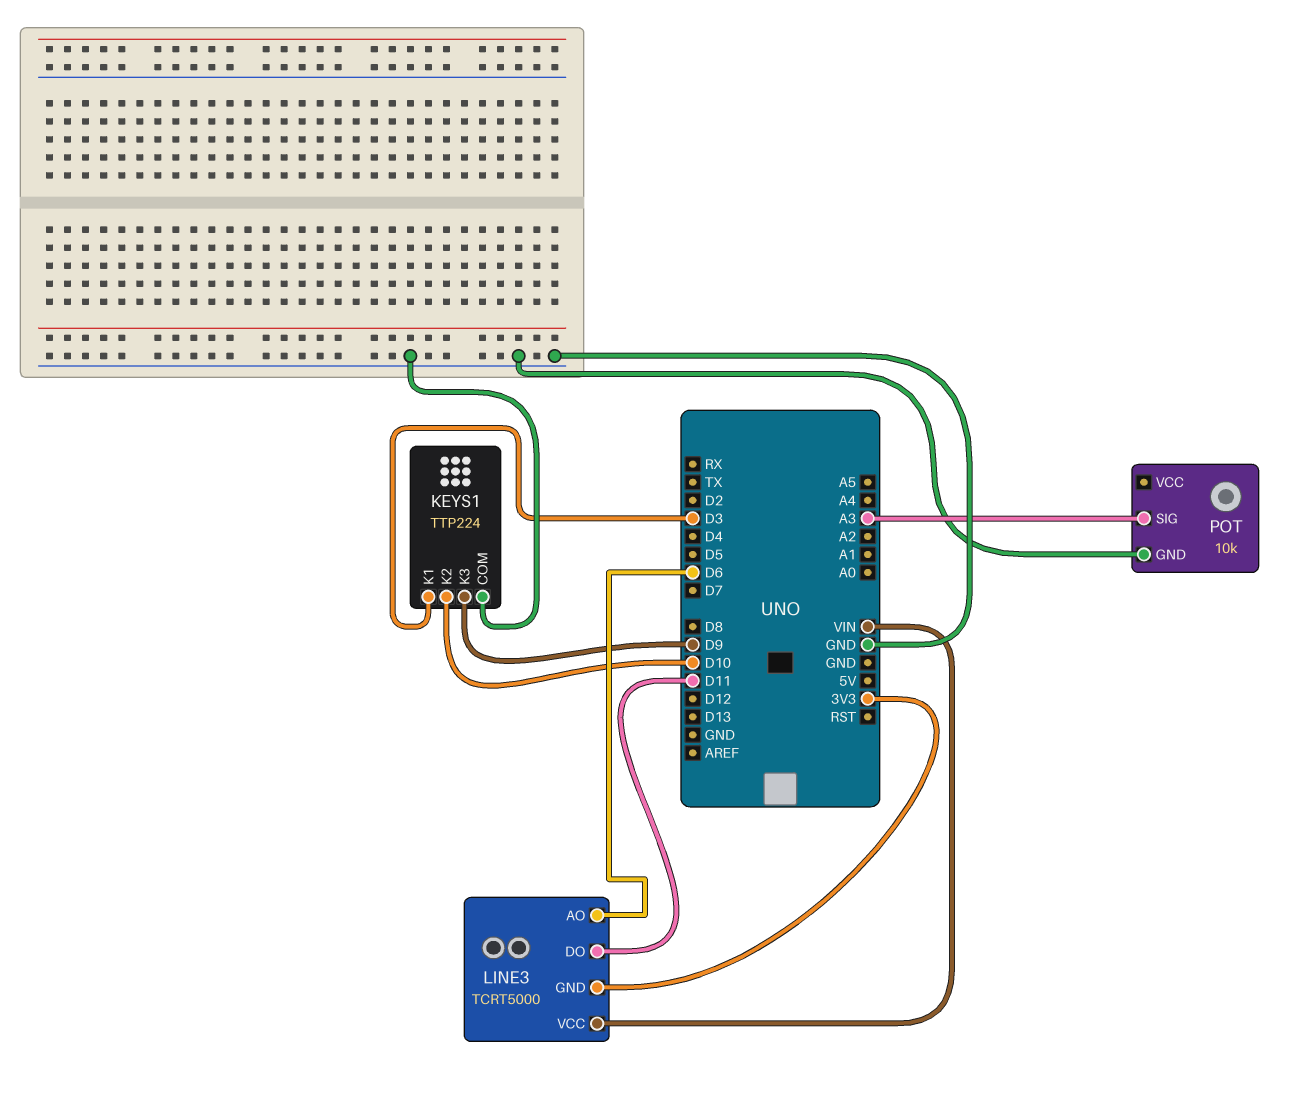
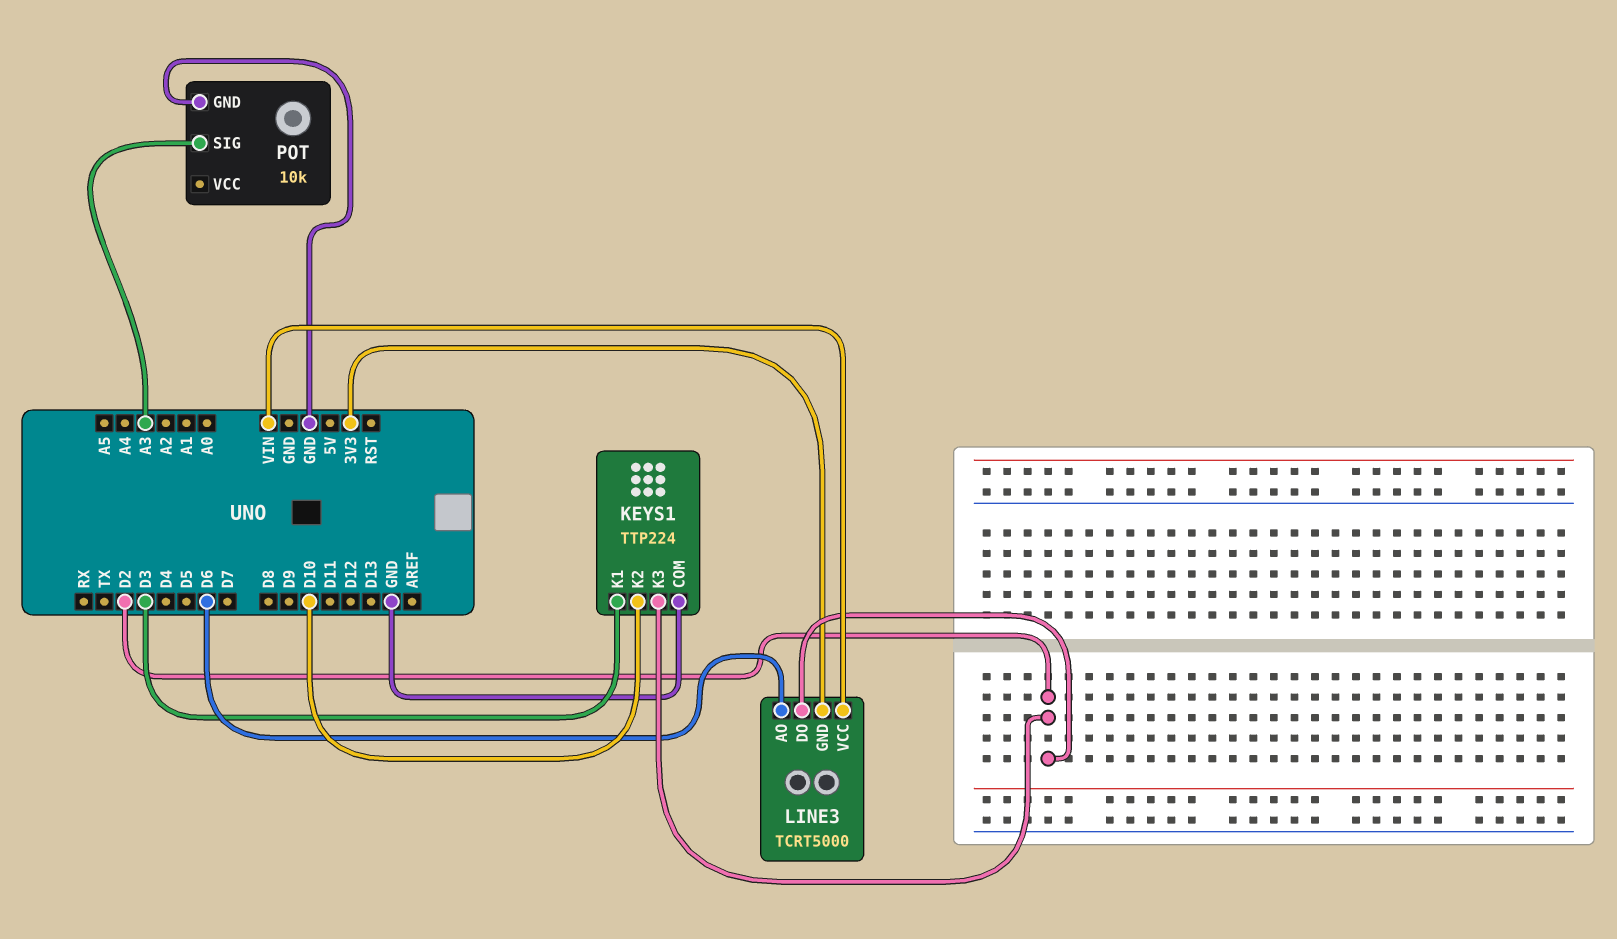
KEYS1 pin K3: D9 -> D2
LINE3 pin DO: D11 -> D2

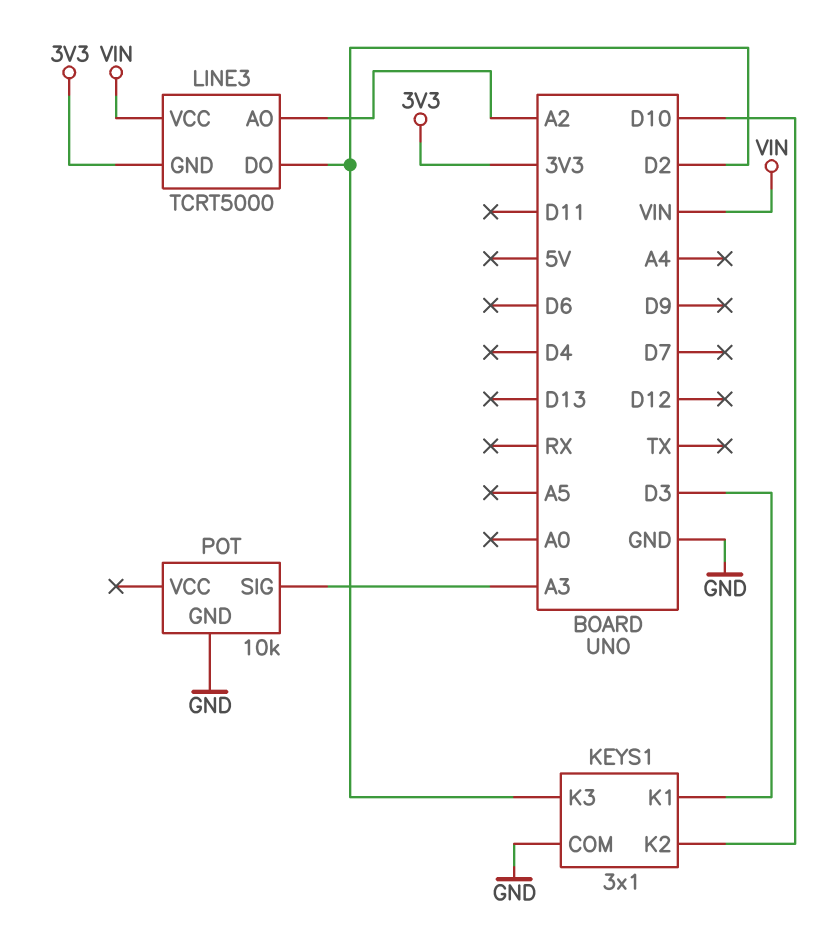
KEYS1: TTP224 -> 3x1
LINE3 pin AO: D6 -> A2

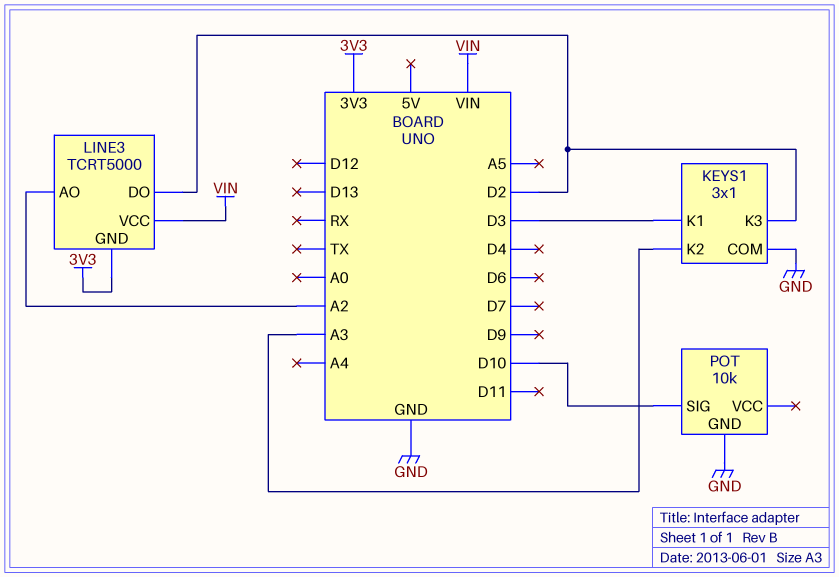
KEYS1 pin K2: D10 -> A3
POT pin SIG: A3 -> D10

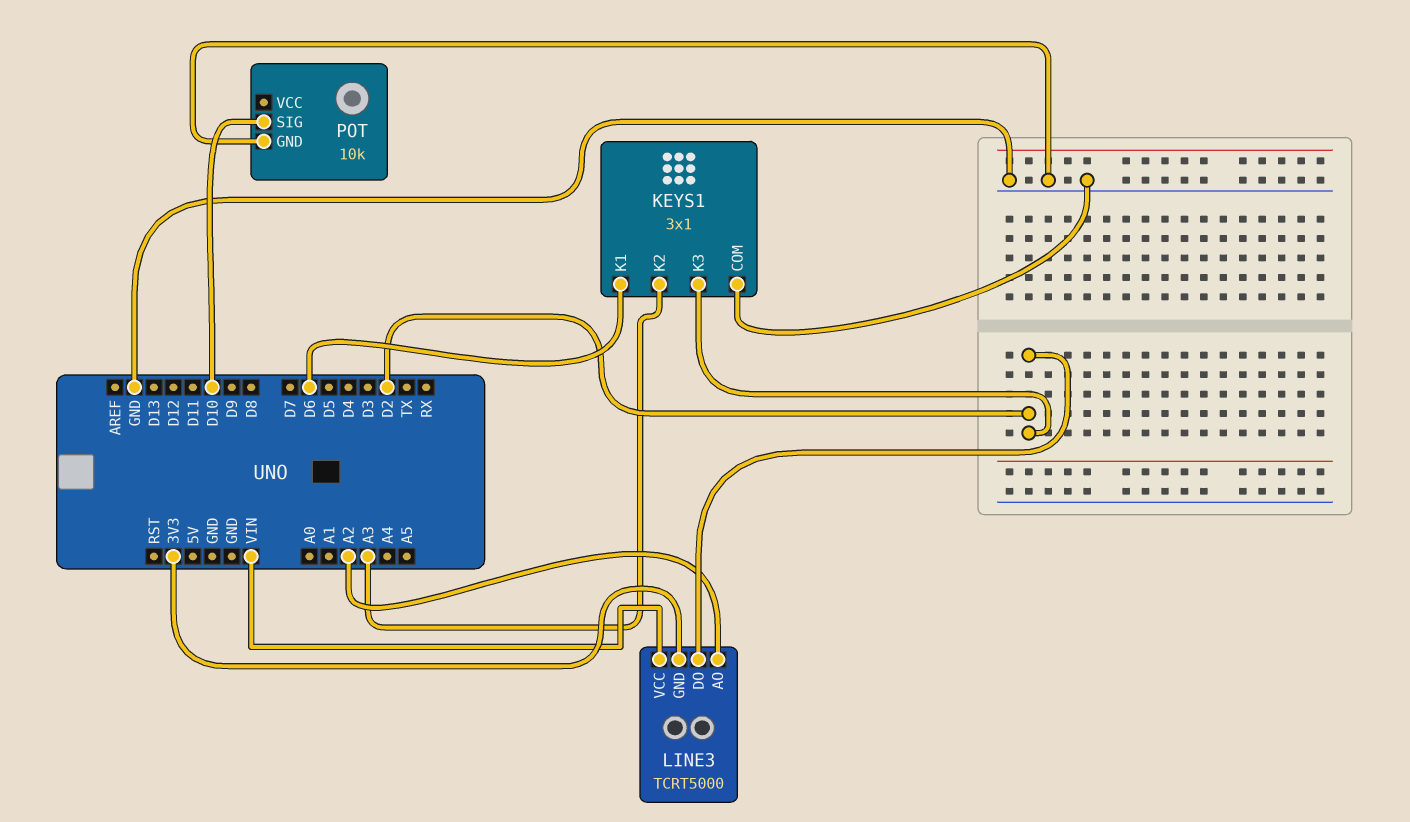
KEYS1 pin K1: D3 -> D6

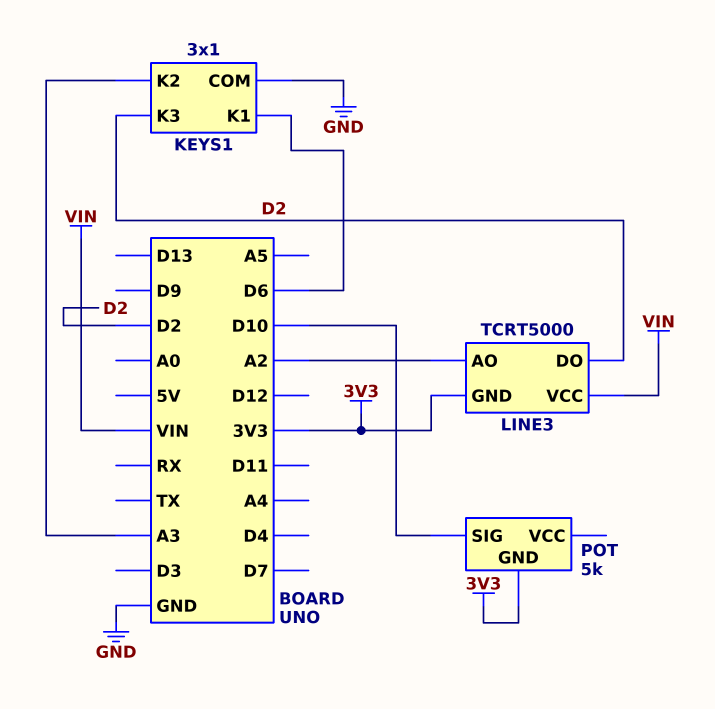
POT: 10k -> 5k
POT pin GND: GND -> 3V3

